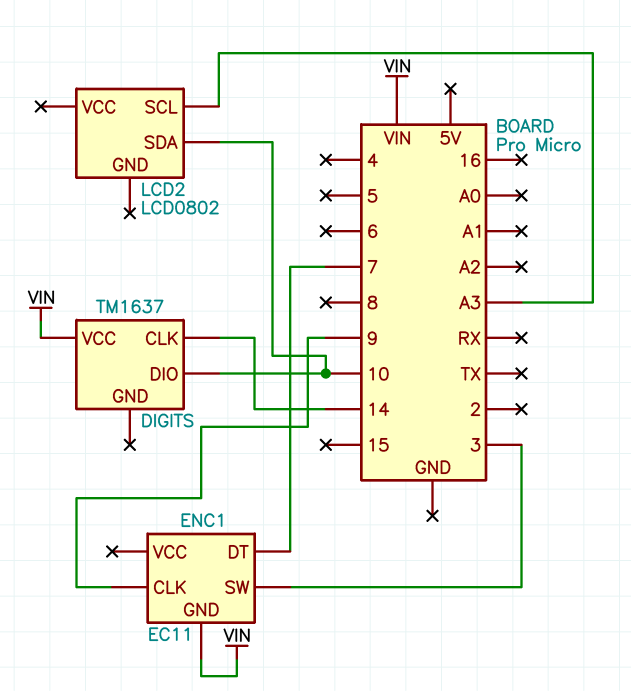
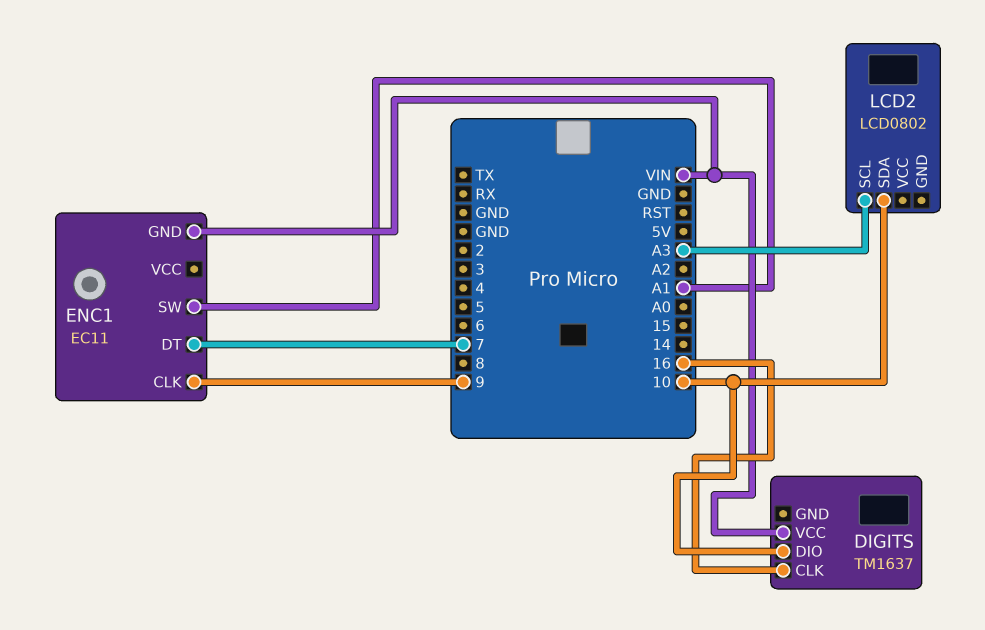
DIGITS pin CLK: 14 -> 16
ENC1 pin SW: 3 -> A1

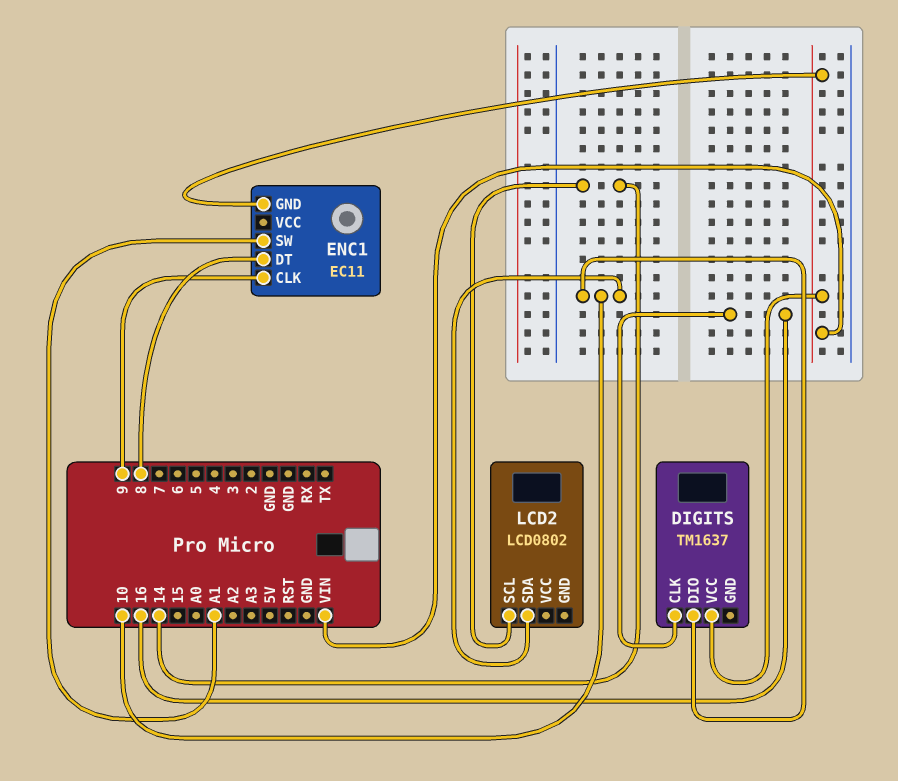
ENC1 pin DT: 7 -> 8
LCD2 pin SCL: A3 -> 14

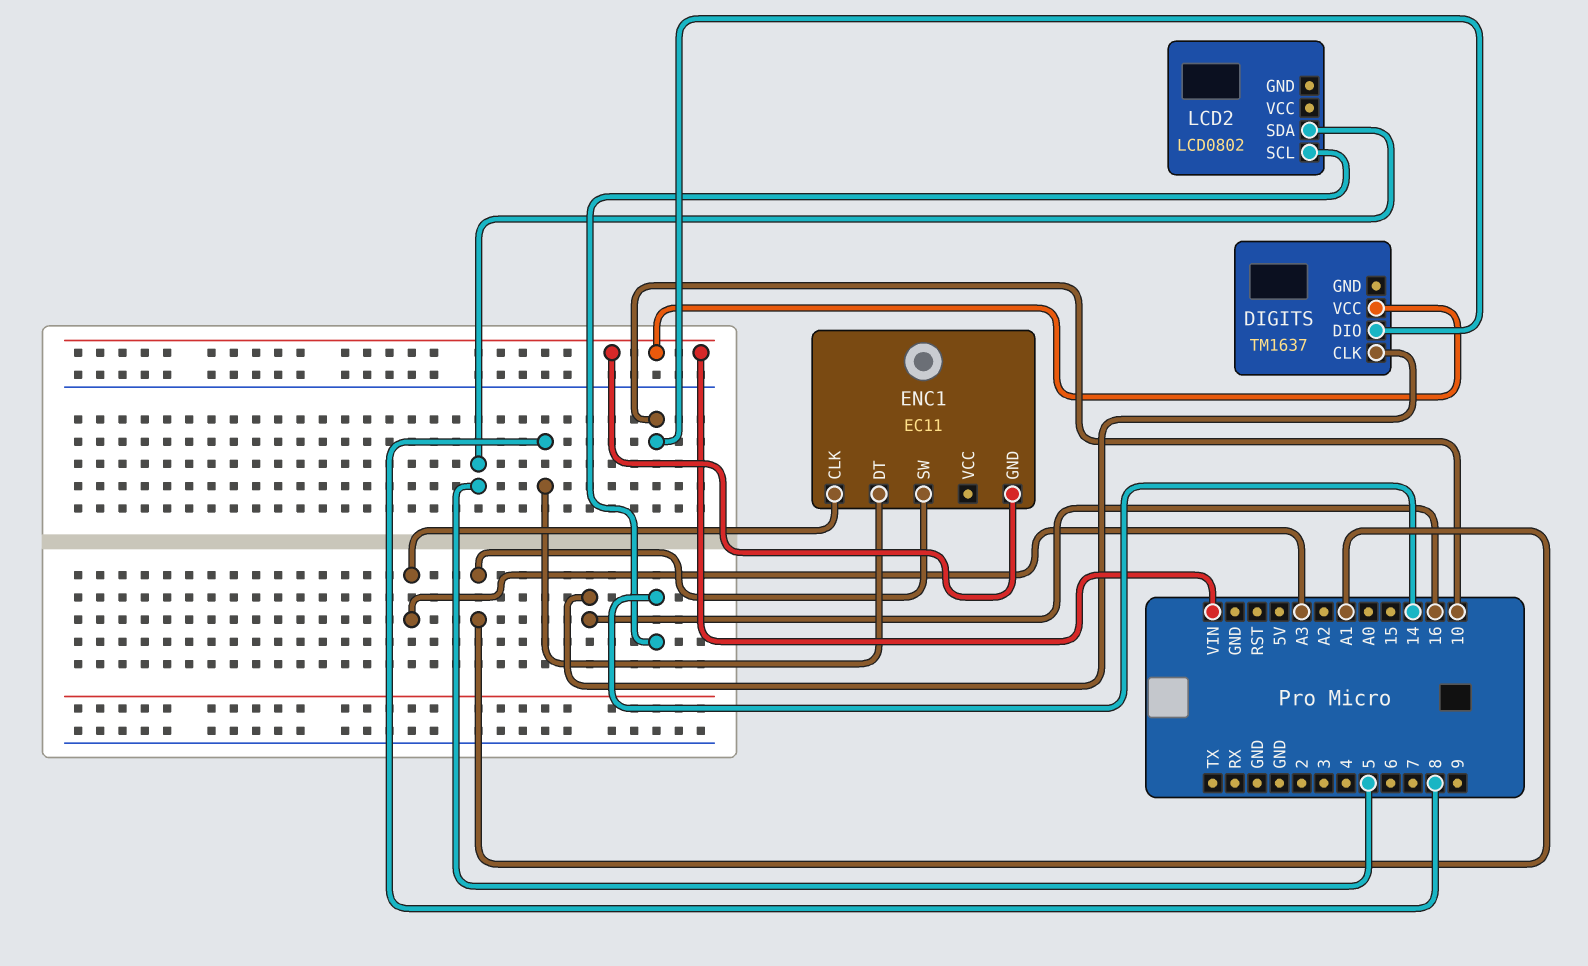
ENC1 pin CLK: 9 -> A3
LCD2 pin SDA: 10 -> 5

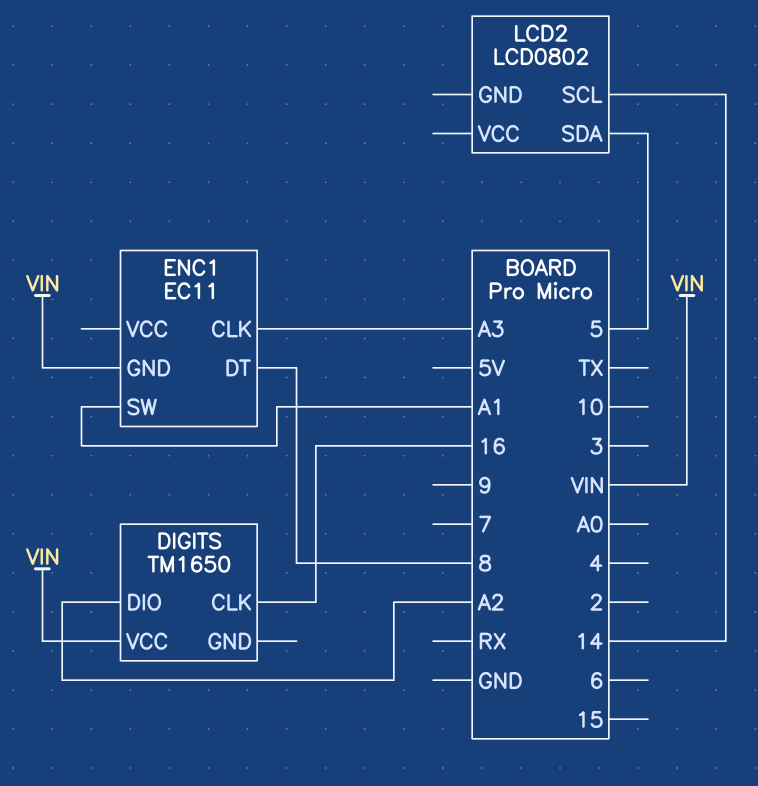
DIGITS: TM1637 -> TM1650
DIGITS pin DIO: 10 -> A2

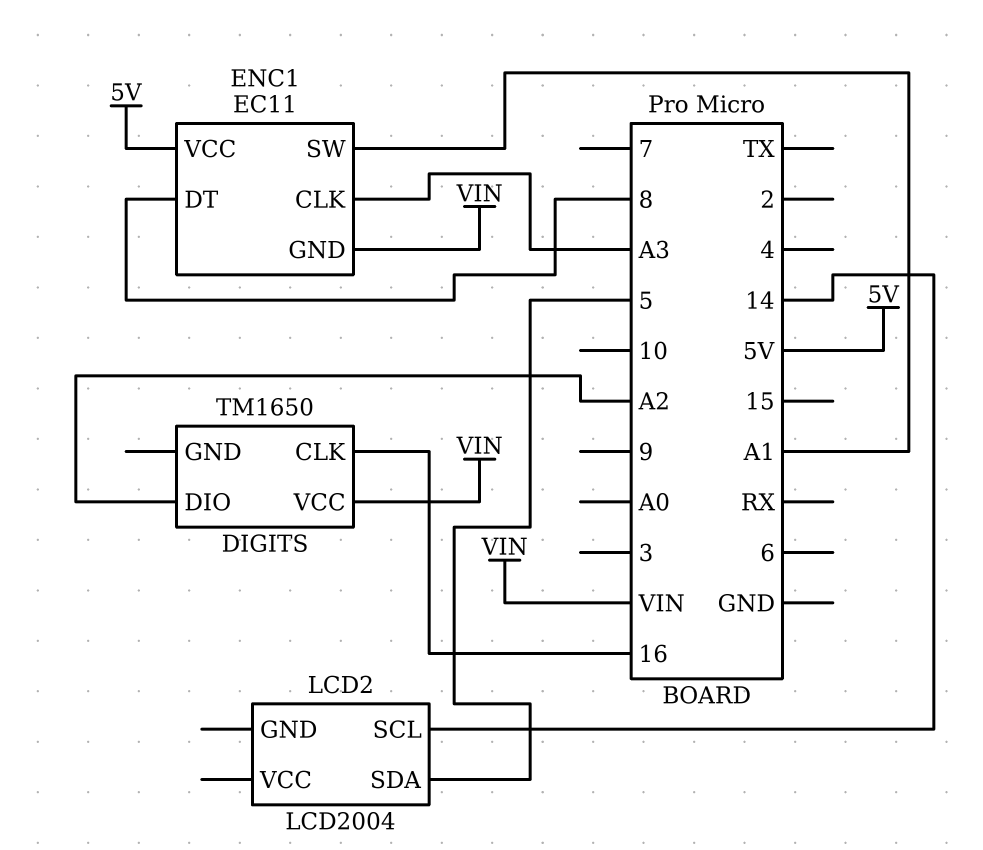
ENC1 pin VCC: none -> 5V
LCD2: LCD0802 -> LCD2004

